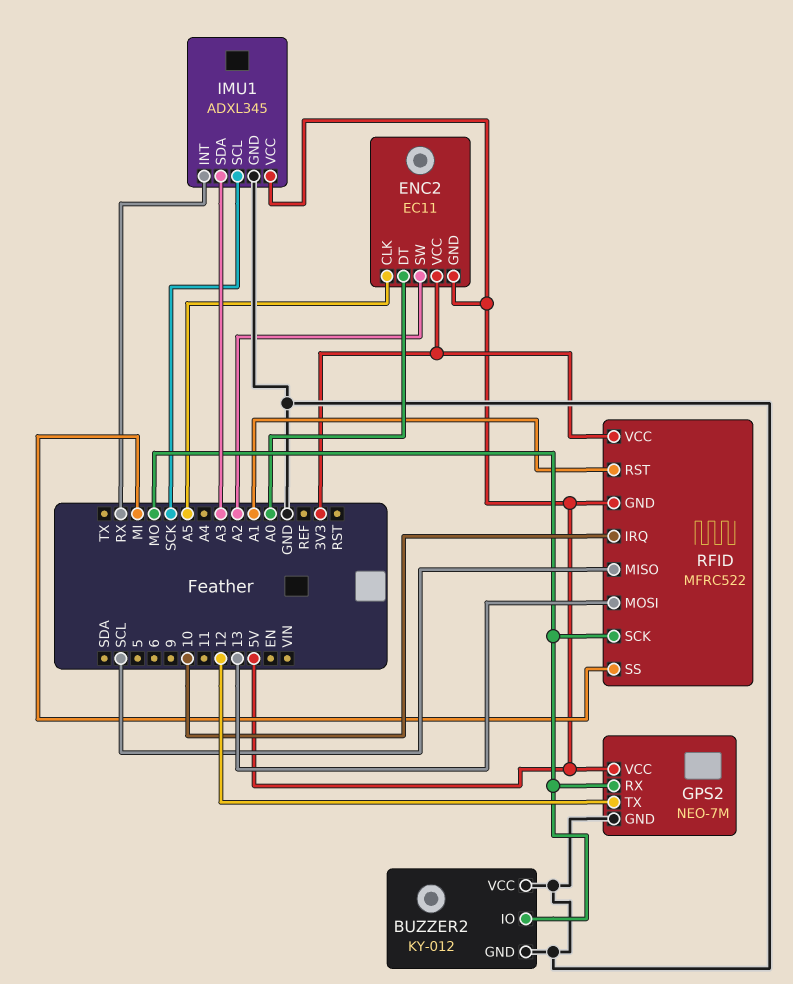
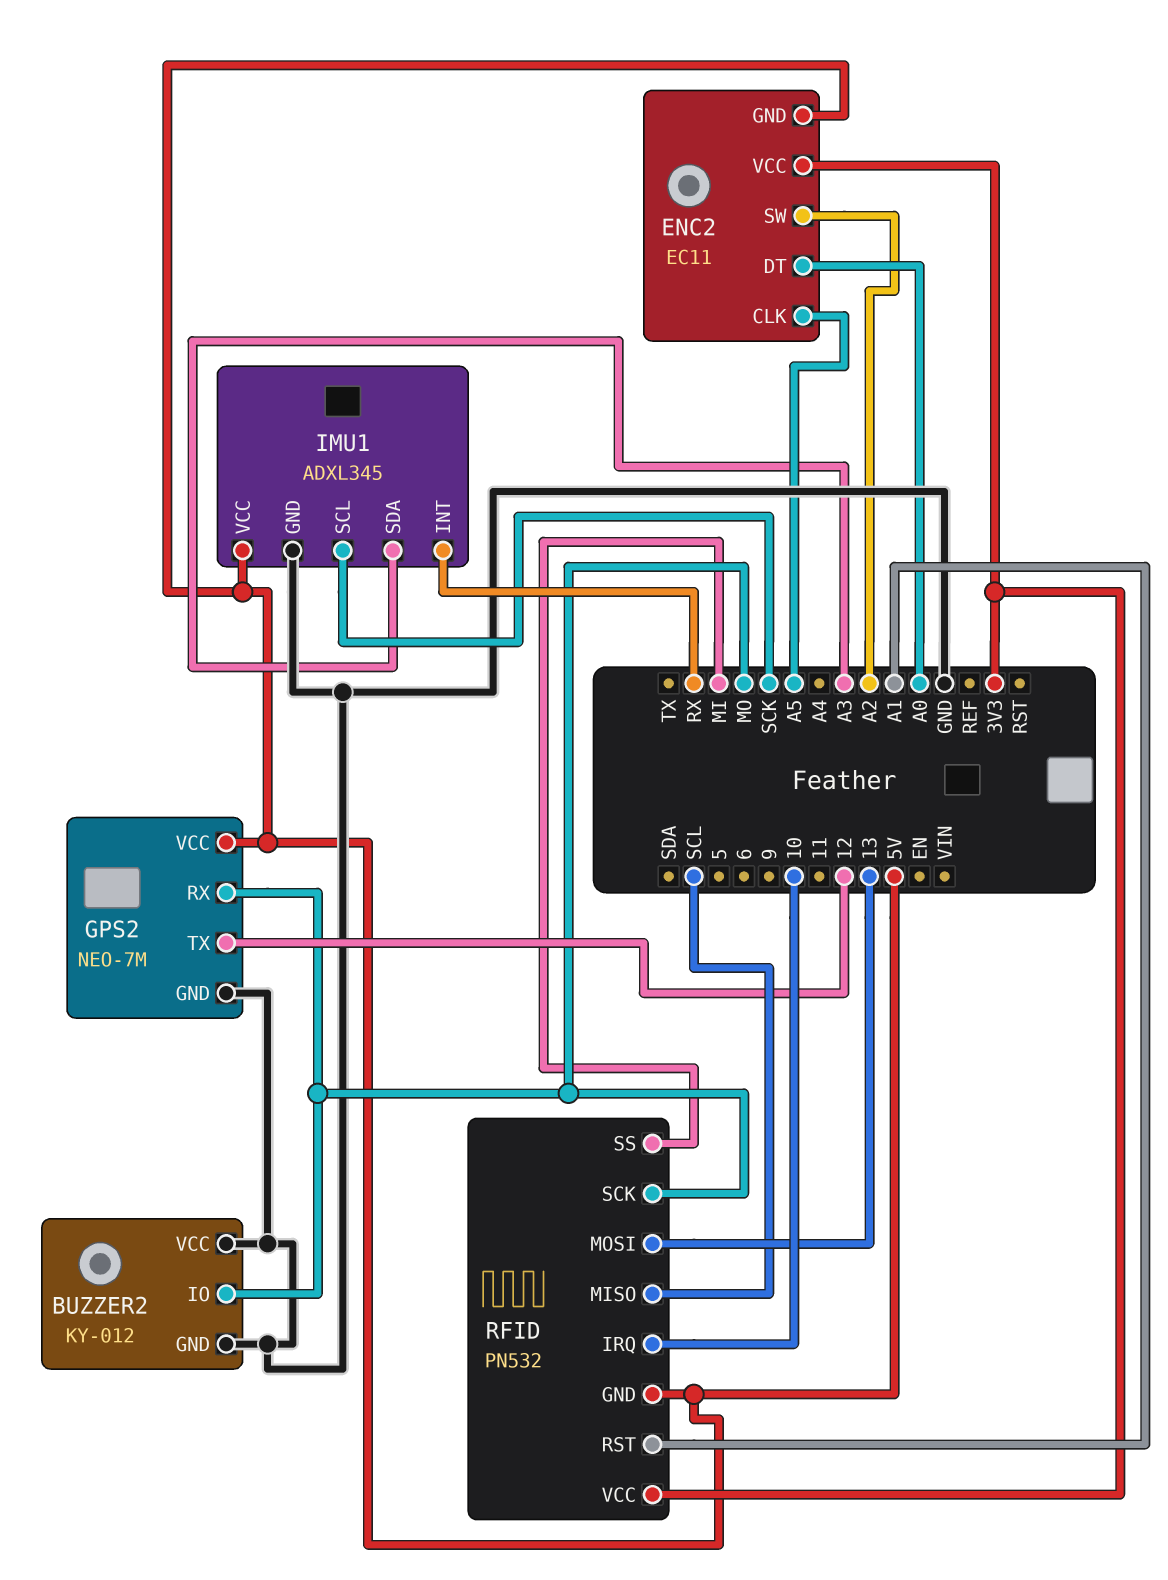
RFID: MFRC522 -> PN532

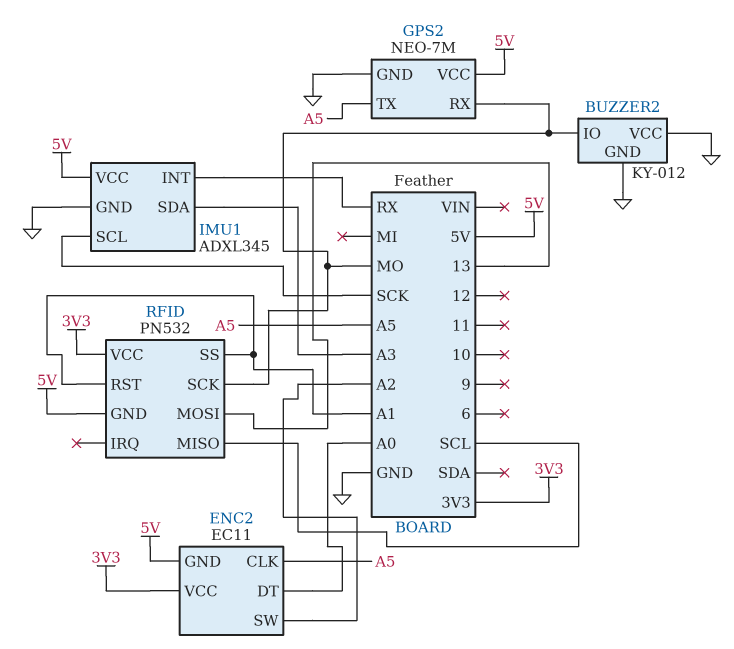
GPS2 pin TX: 12 -> A5
RFID pin IRQ: 10 -> none
RFID pin SS: MI -> A1

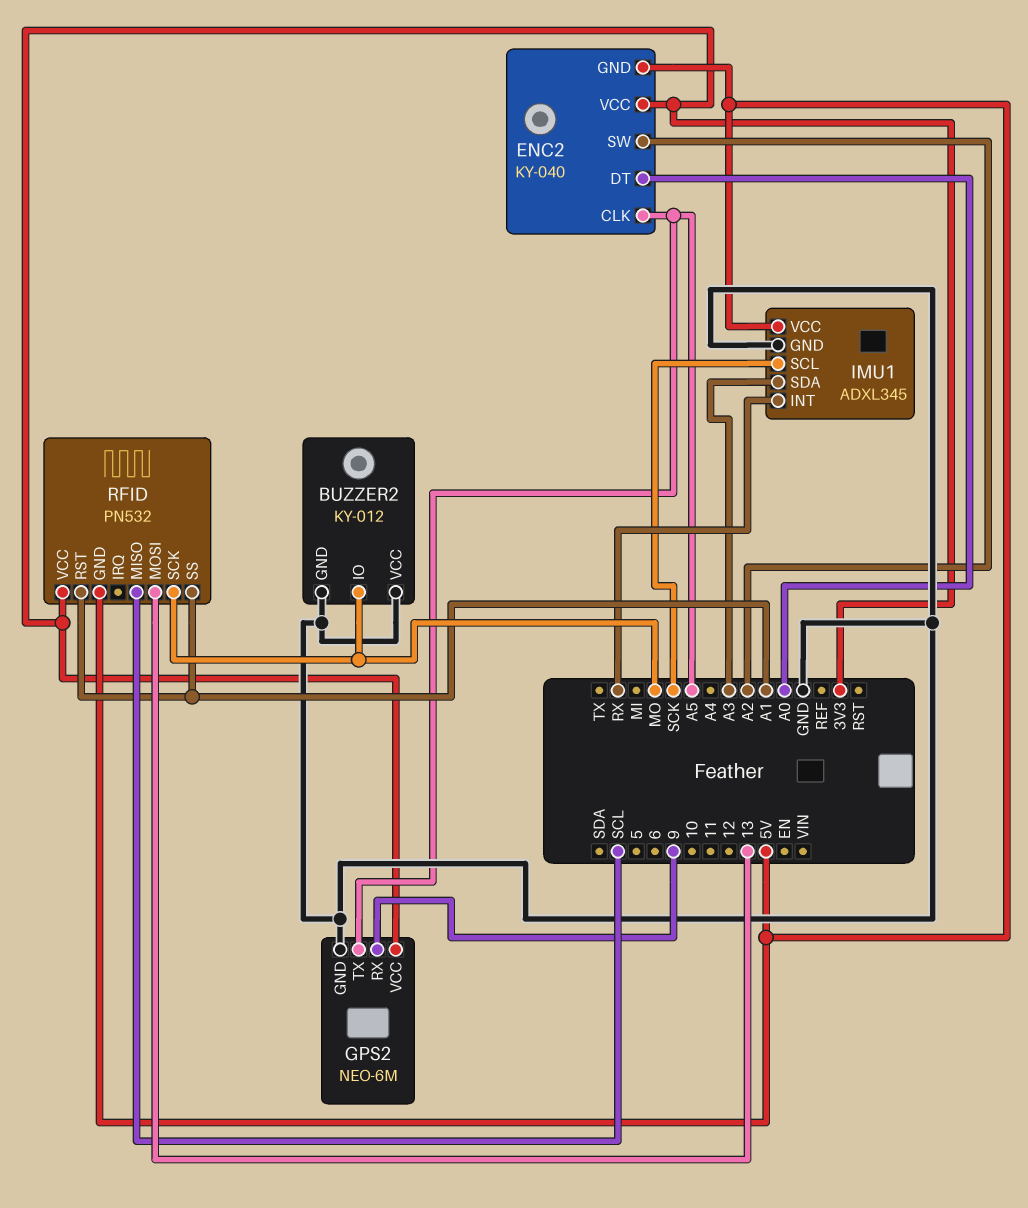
ENC2: EC11 -> KY-040
GPS2: NEO-7M -> NEO-6M
GPS2 pin RX: MO -> 9
GPS2 pin VCC: 5V -> 3V3

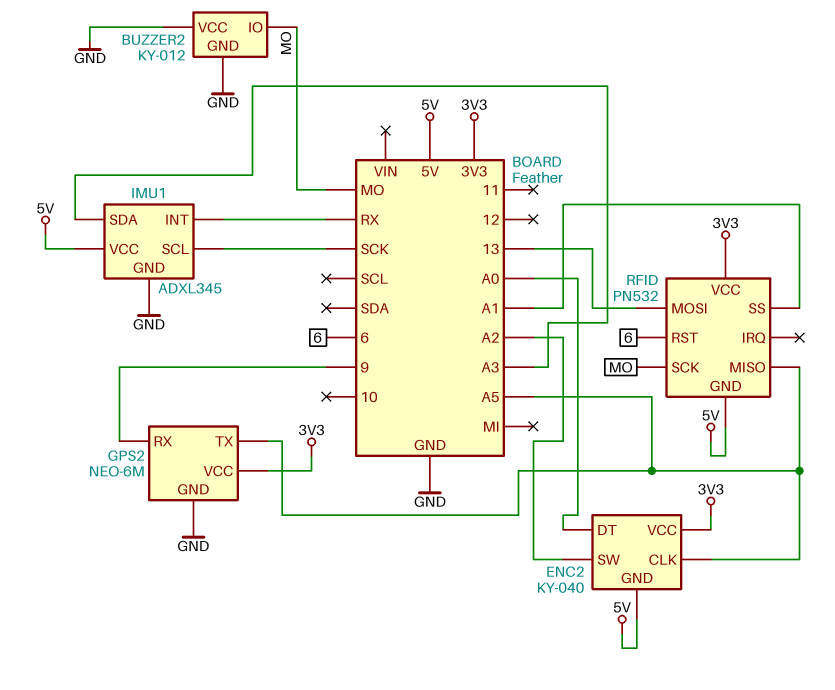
RFID pin MISO: SCL -> A5
RFID pin RST: A1 -> 6

